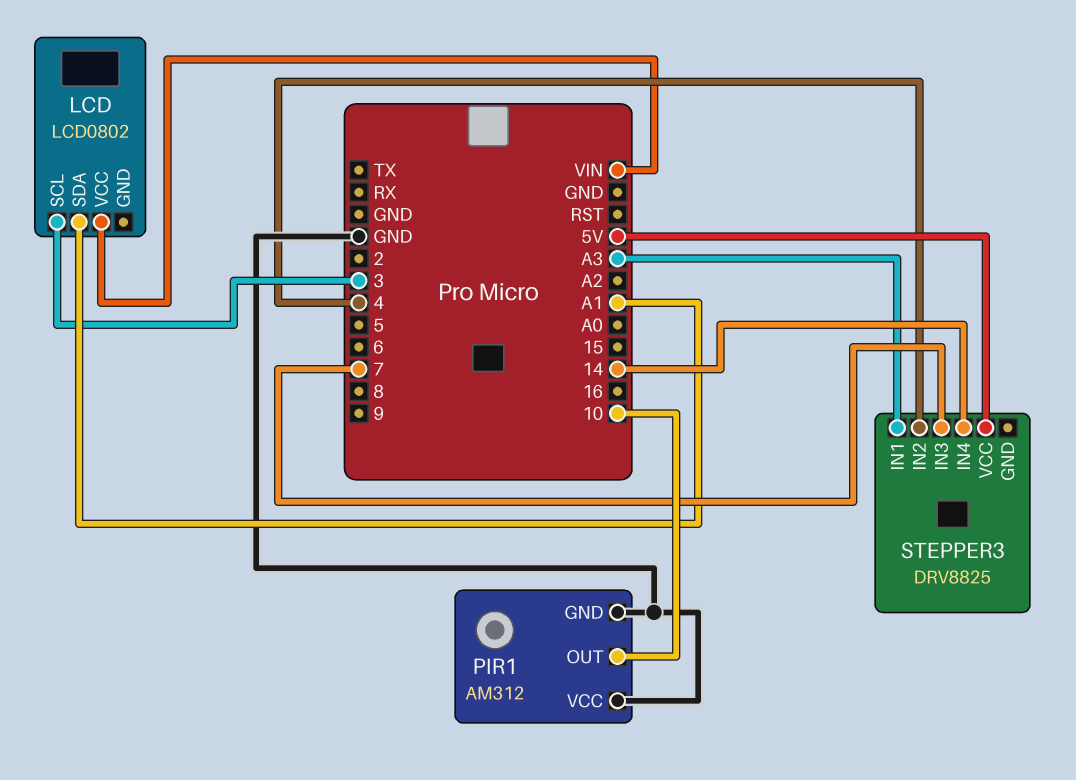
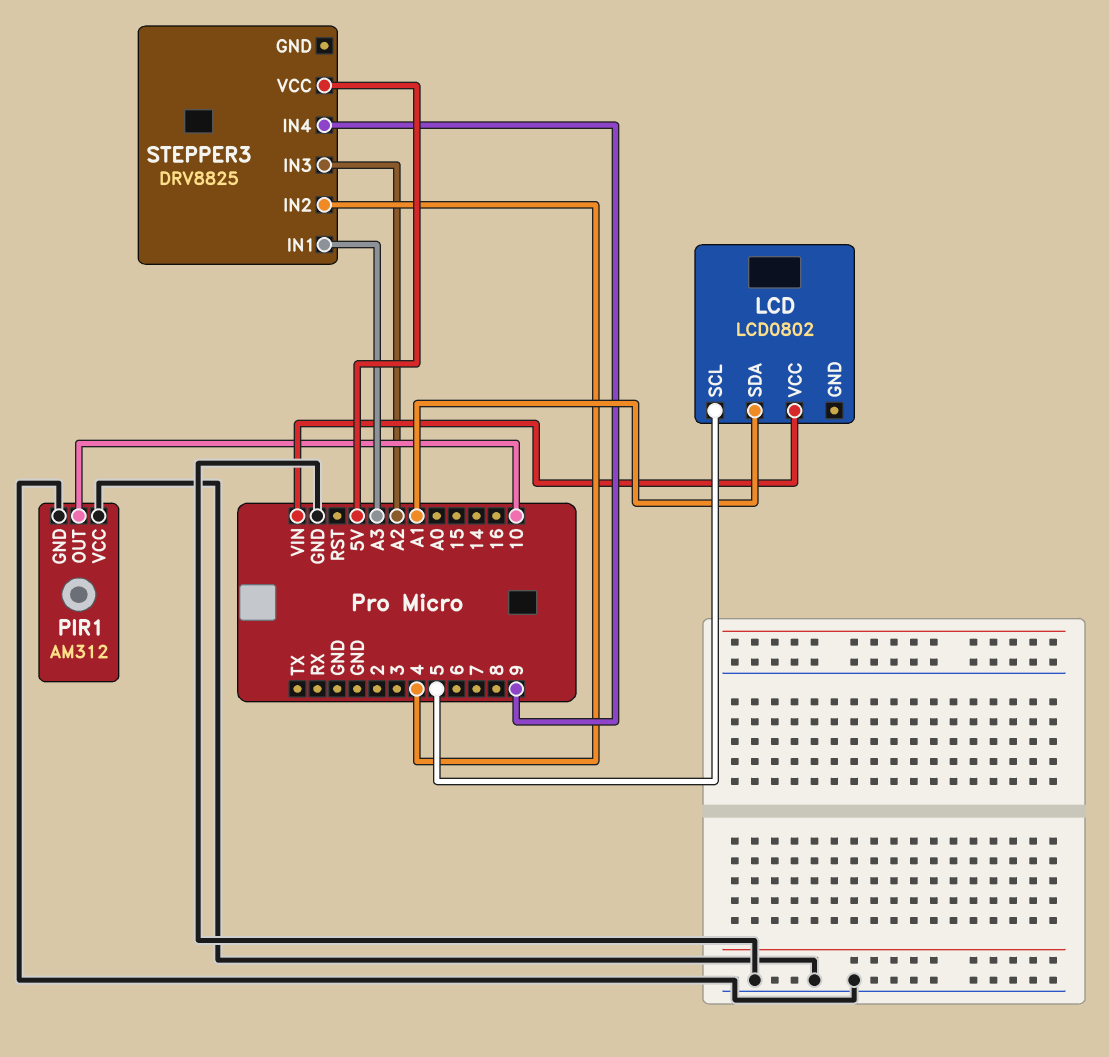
LCD pin SCL: 3 -> 5
STEPPER3 pin IN3: 7 -> A2
STEPPER3 pin IN4: 14 -> 9

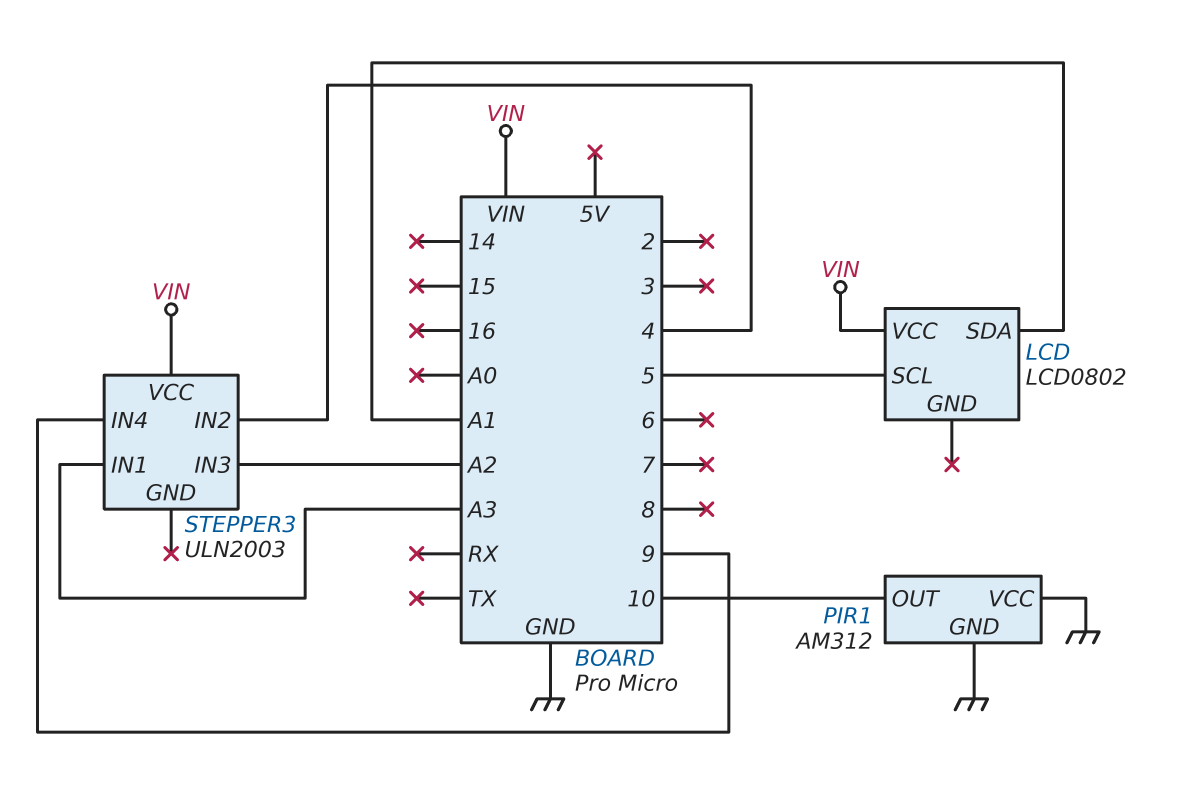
STEPPER3: DRV8825 -> ULN2003
STEPPER3 pin VCC: 5V -> VIN

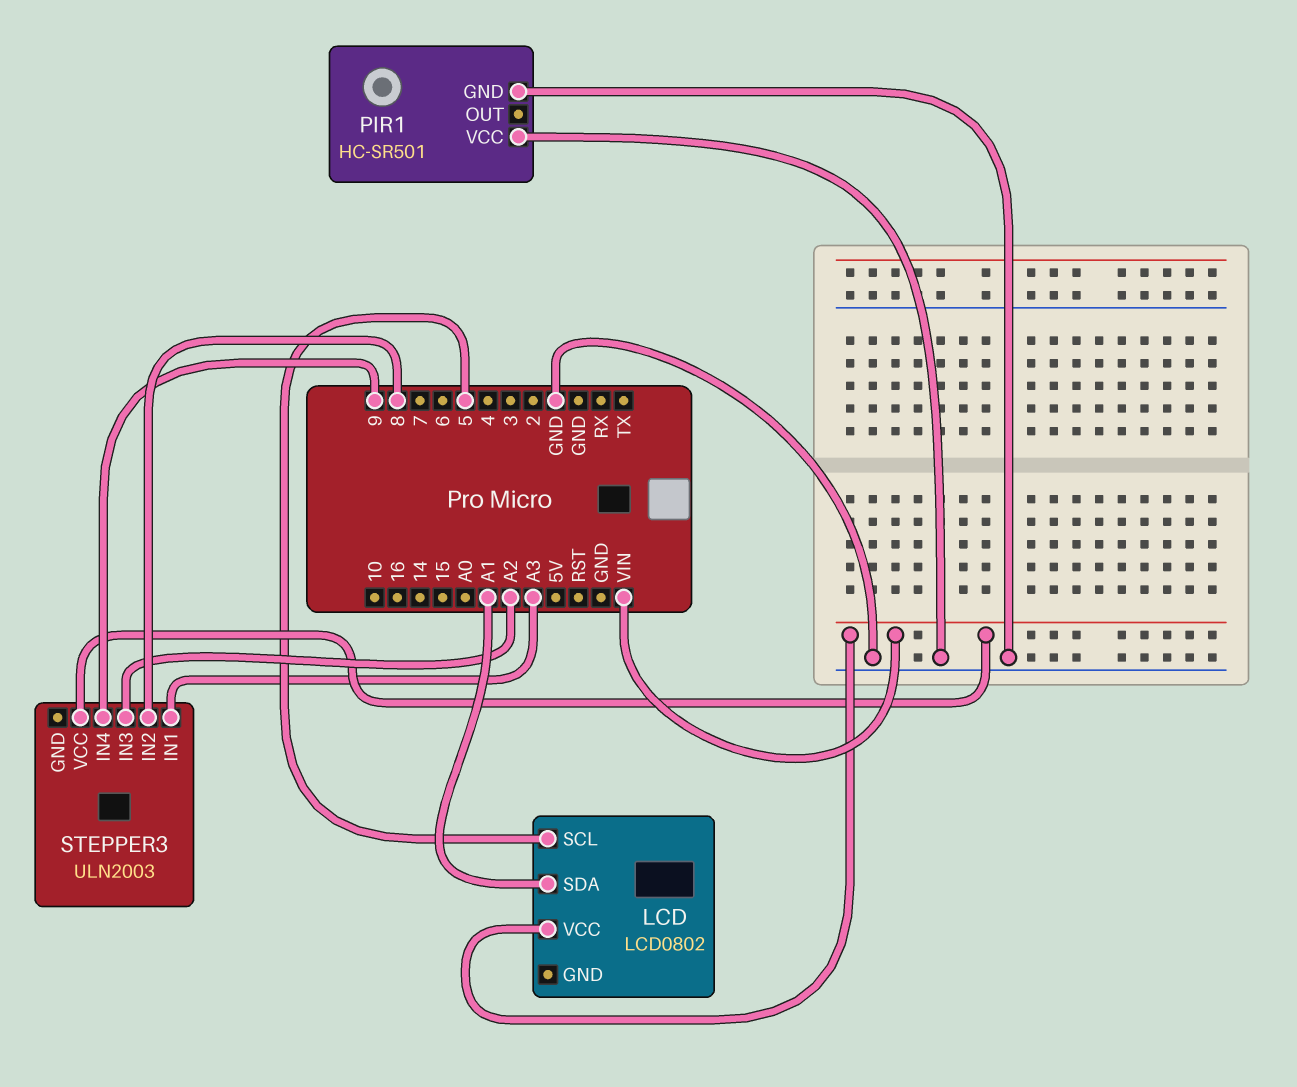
PIR1: AM312 -> HC-SR501
PIR1 pin OUT: 10 -> none
STEPPER3 pin IN2: 4 -> 8

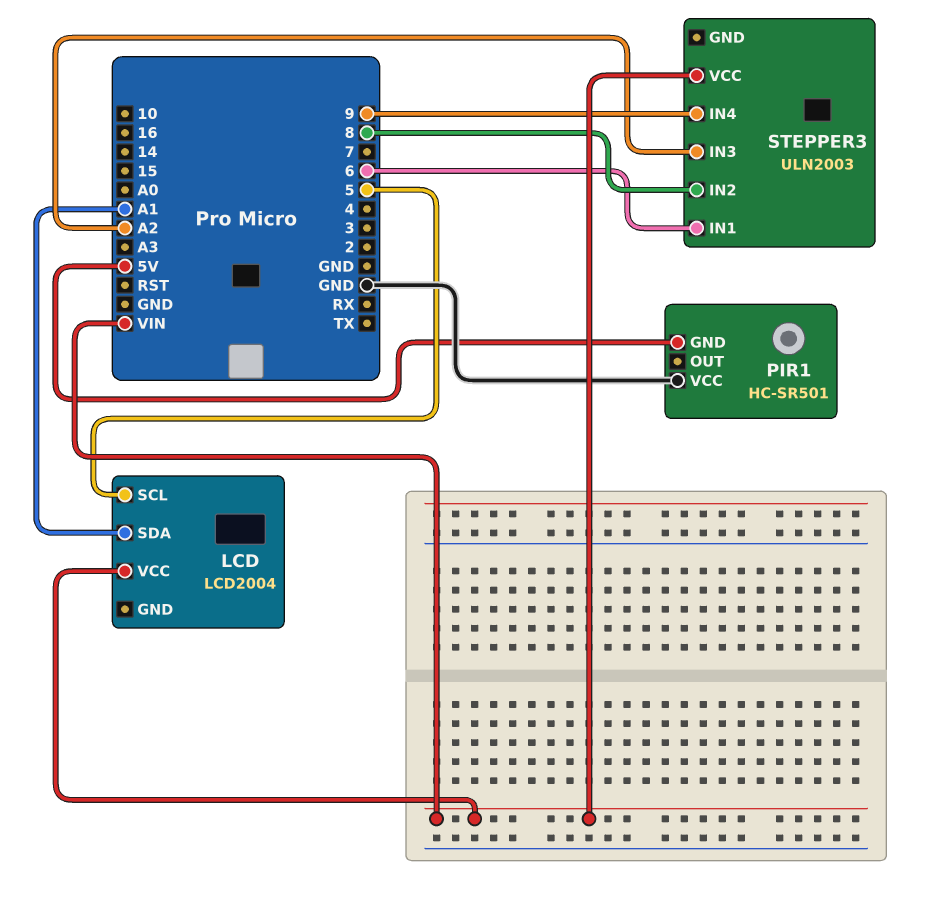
LCD: LCD0802 -> LCD2004
PIR1 pin GND: GND -> 5V
STEPPER3 pin IN1: A3 -> 6

